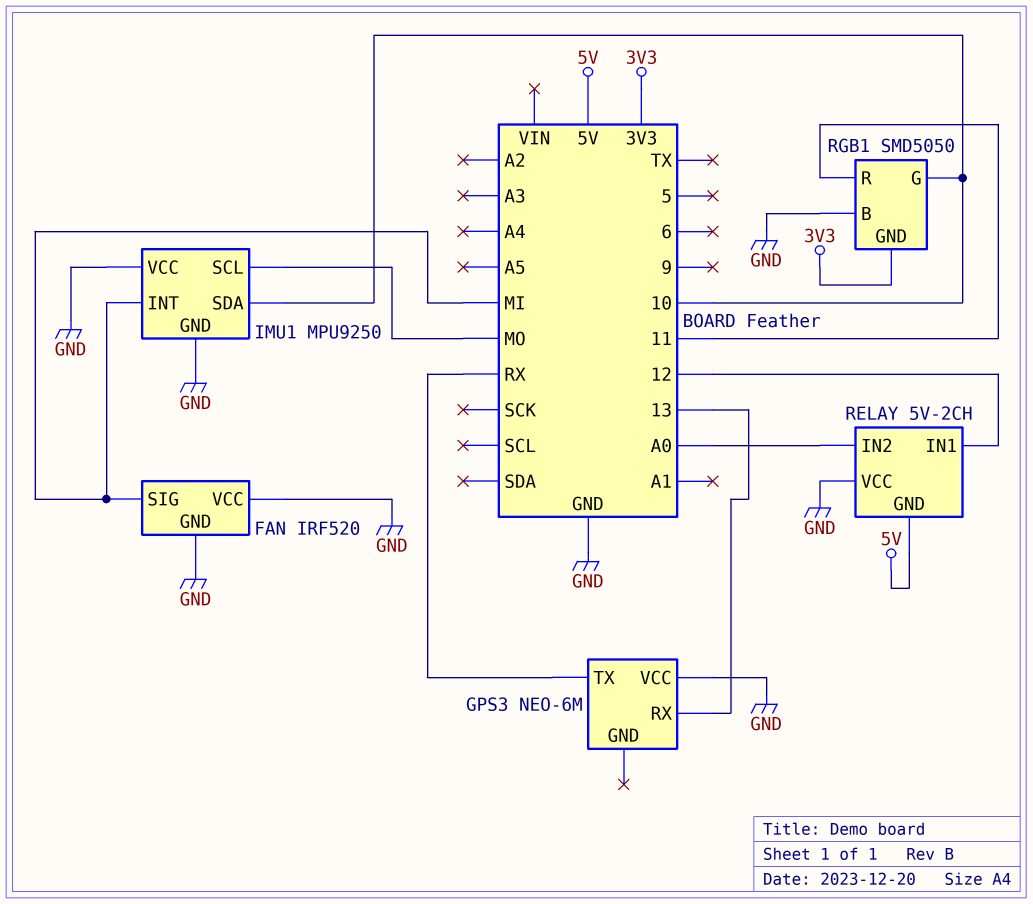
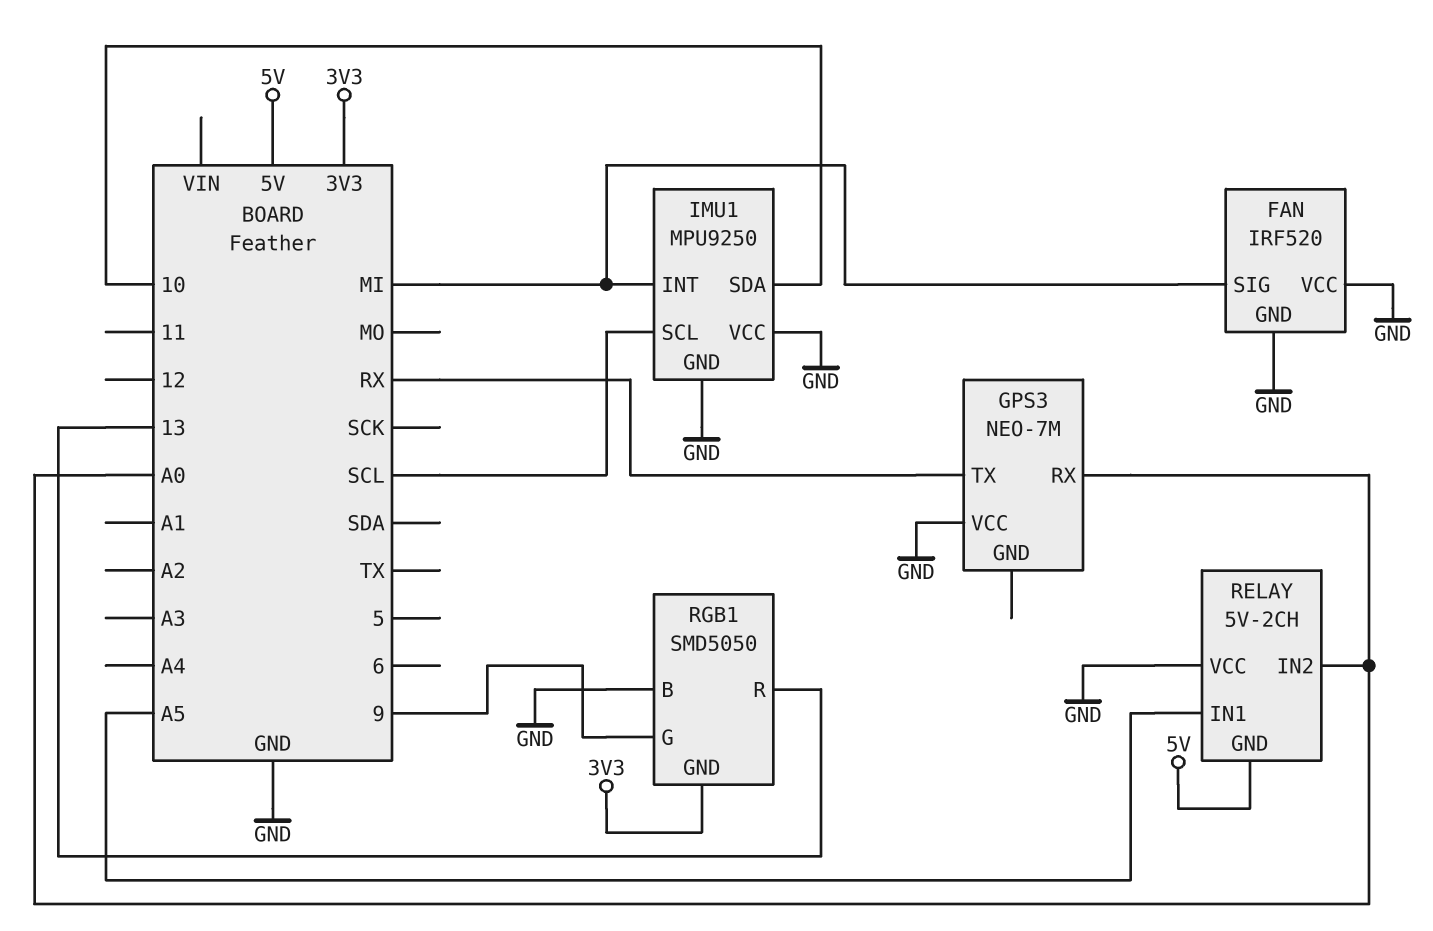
GPS3: NEO-6M -> NEO-7M
GPS3 pin RX: 13 -> A0
IMU1 pin SCL: MO -> SCL
RELAY pin IN1: 12 -> A5
RGB1 pin G: 10 -> 9
RGB1 pin R: 11 -> 13

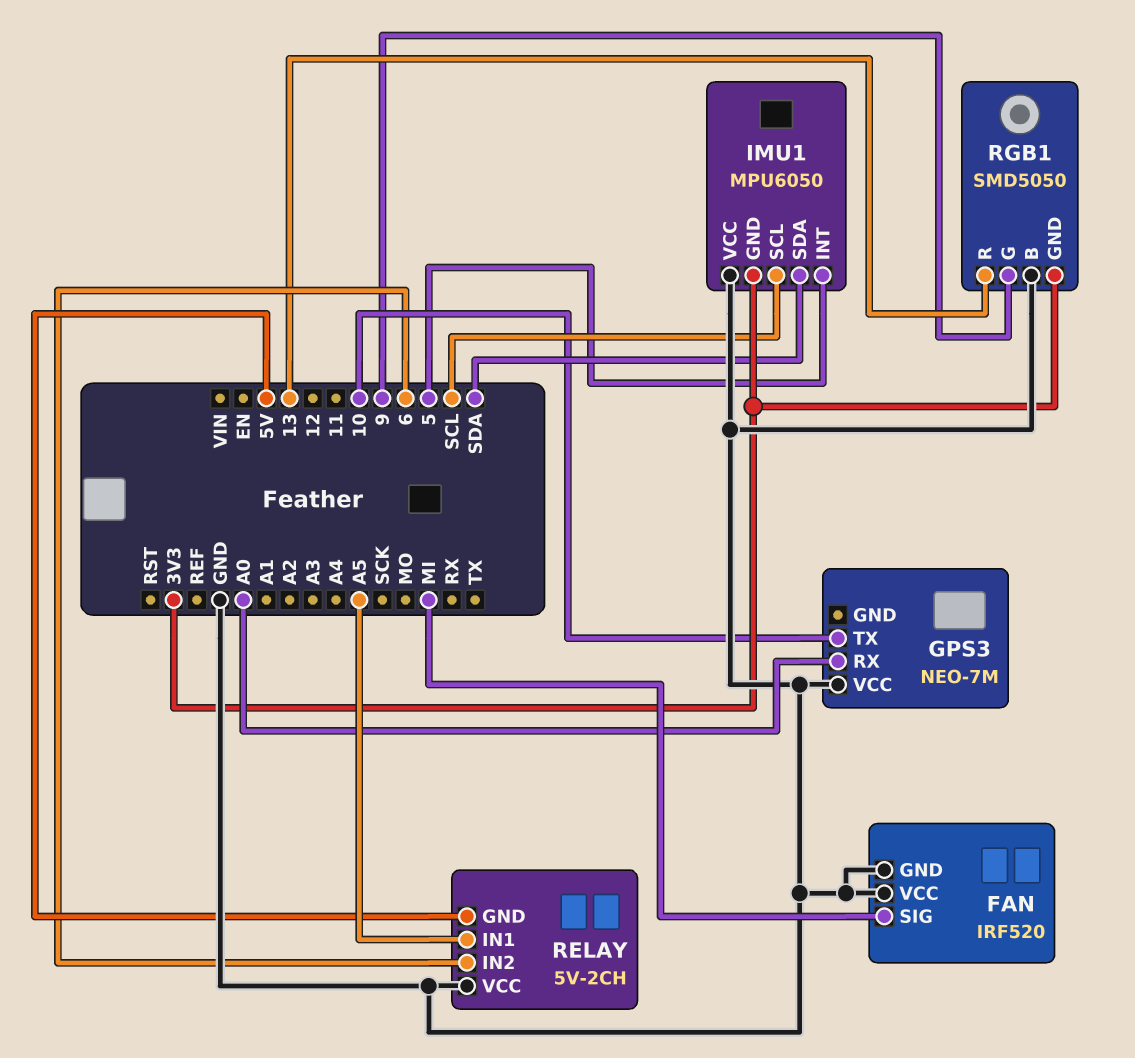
GPS3 pin TX: RX -> 10
IMU1: MPU9250 -> MPU6050
IMU1 pin GND: GND -> 3V3
IMU1 pin INT: MI -> 5
IMU1 pin SDA: 10 -> SDA
RELAY pin IN2: A0 -> 6

